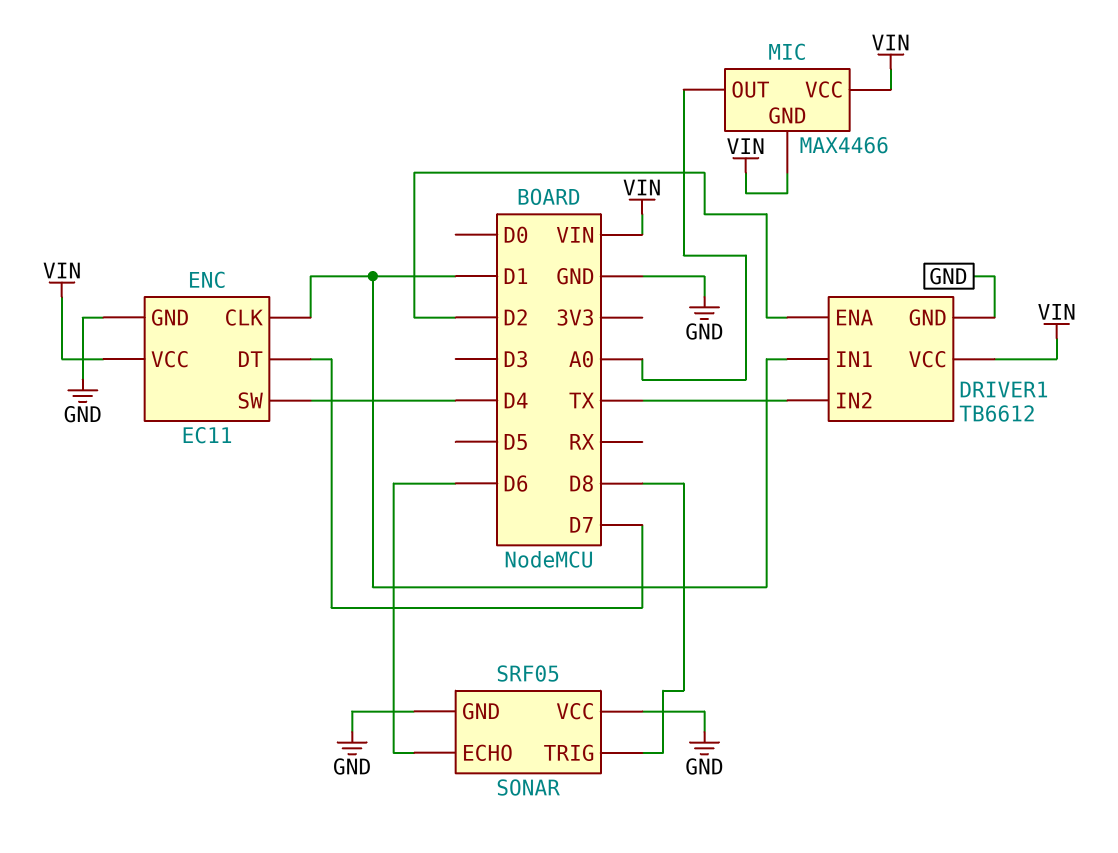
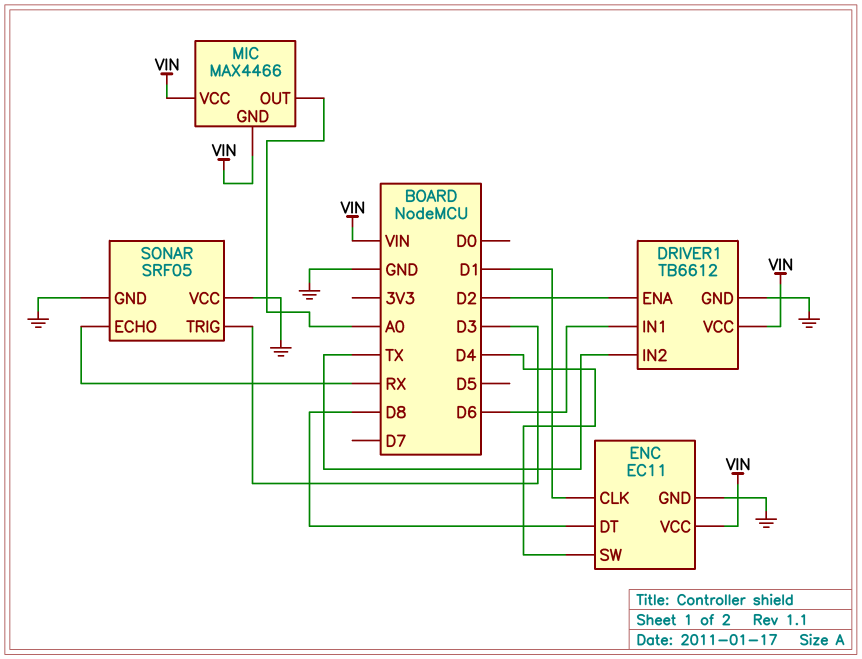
DRIVER1 pin IN1: D1 -> D6
ENC pin DT: D7 -> D8
SONAR pin ECHO: D6 -> RX
SONAR pin TRIG: D8 -> D3

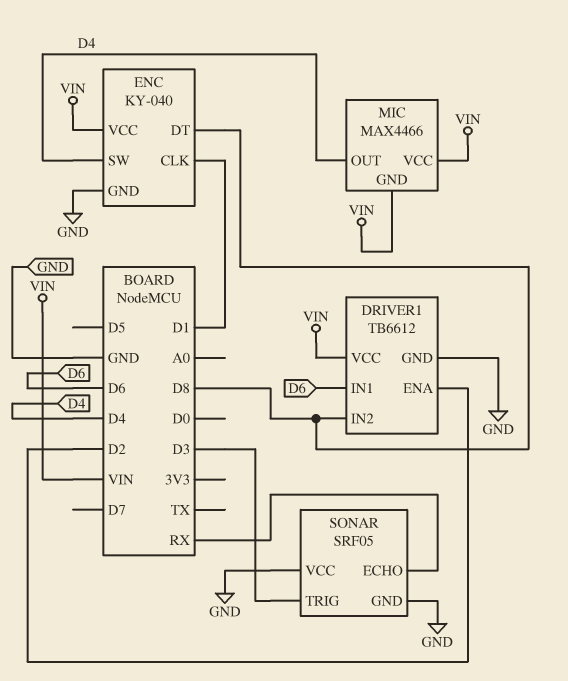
DRIVER1 pin IN2: TX -> D8
ENC: EC11 -> KY-040
MIC pin OUT: A0 -> D4

